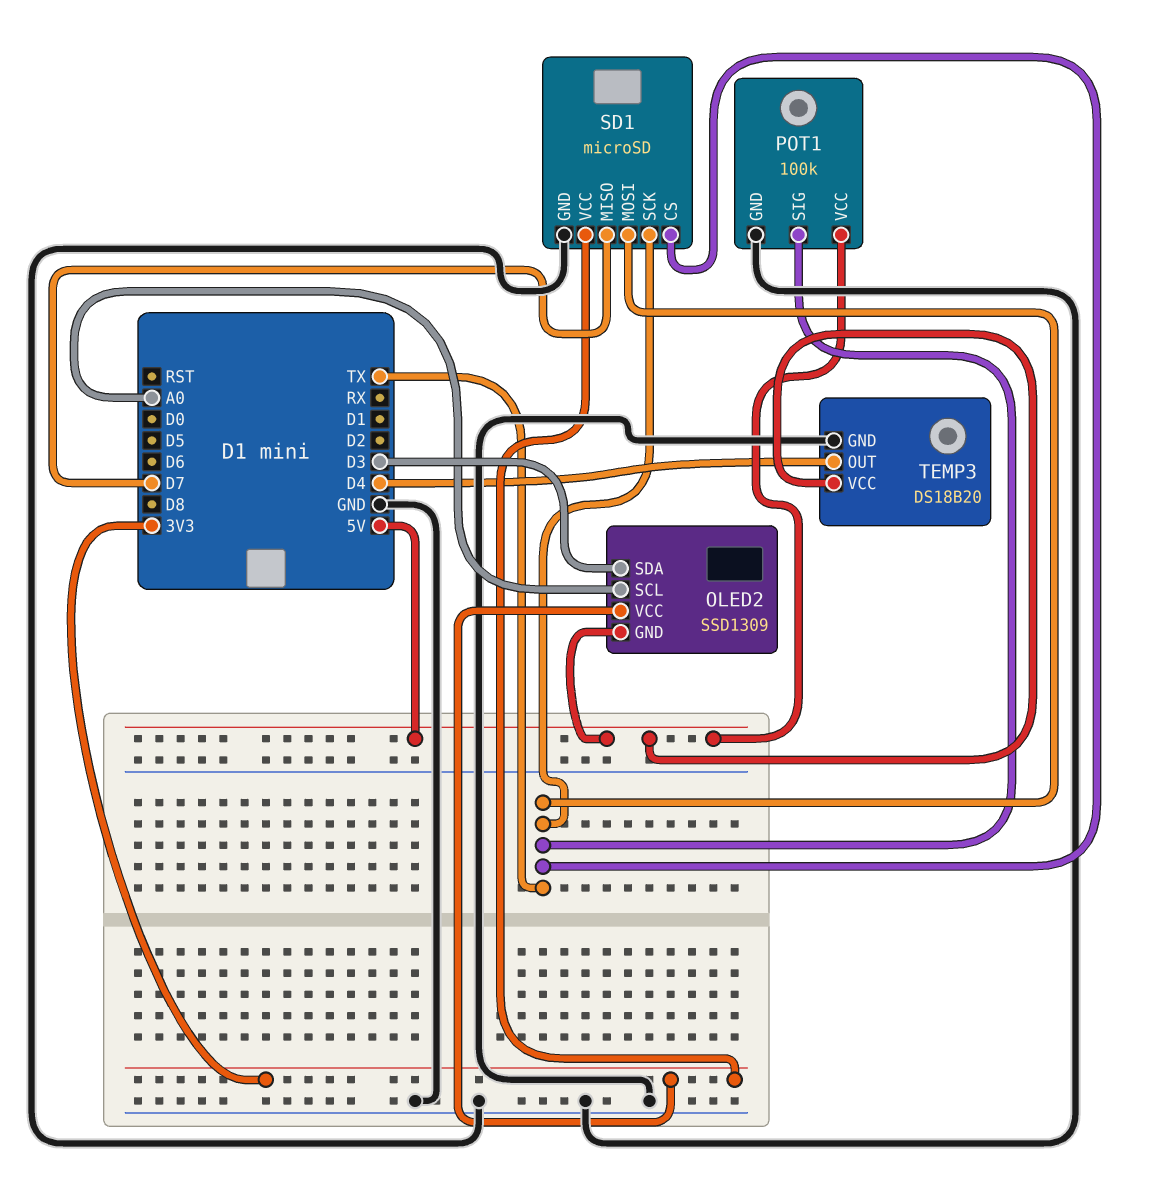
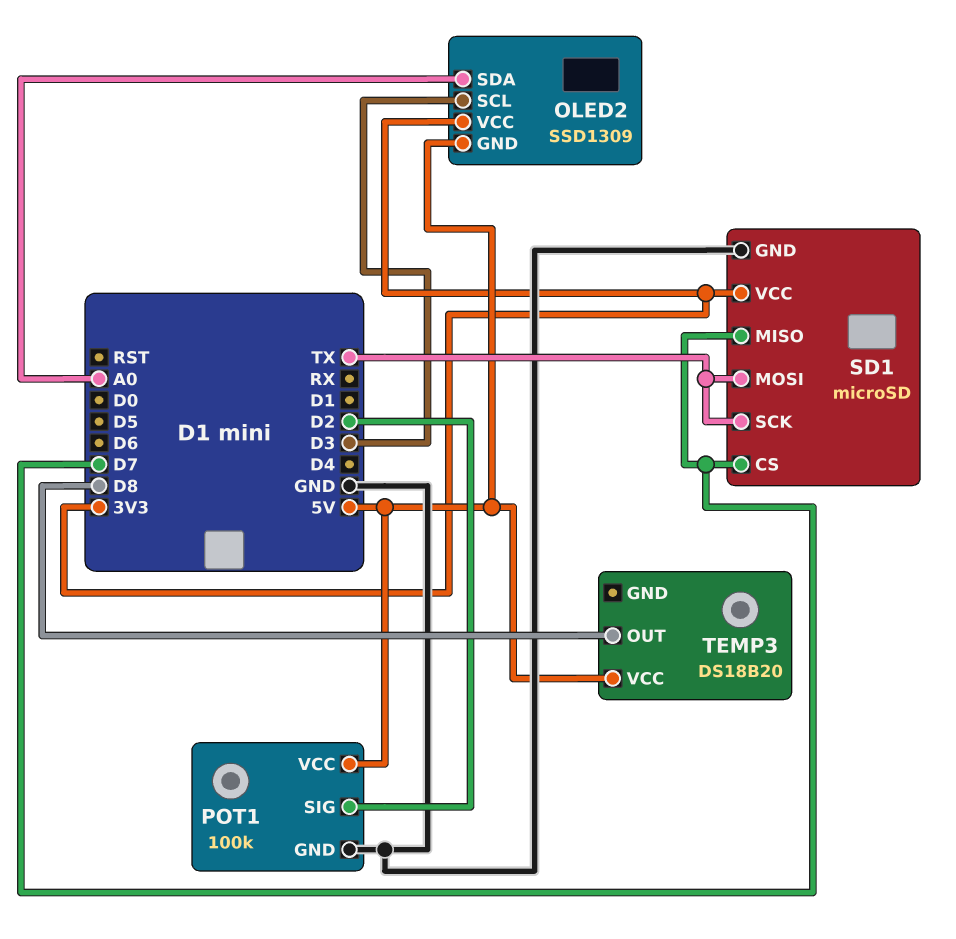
OLED2 pin SCL: A0 -> D3
OLED2 pin SDA: D3 -> A0
POT1 pin SIG: TX -> D2
SD1 pin CS: TX -> D7
TEMP3 pin GND: GND -> none
TEMP3 pin OUT: D4 -> D8

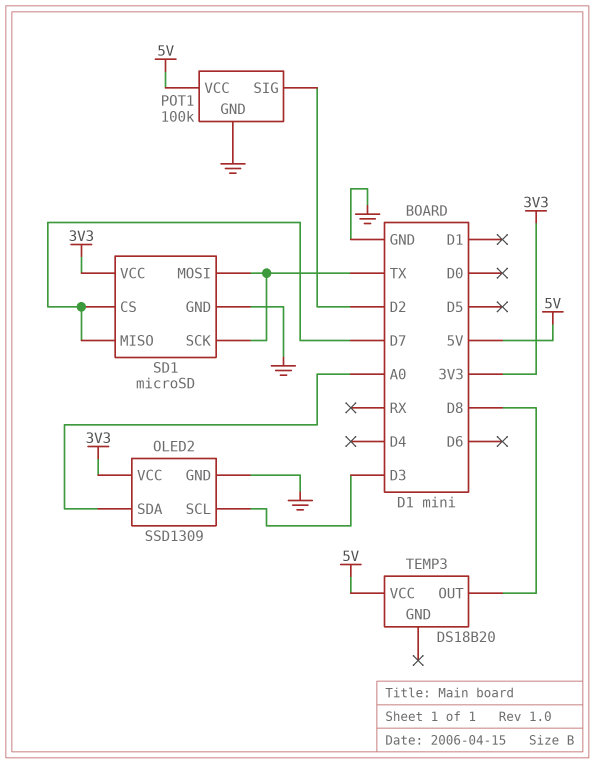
OLED2 pin GND: 5V -> GND

